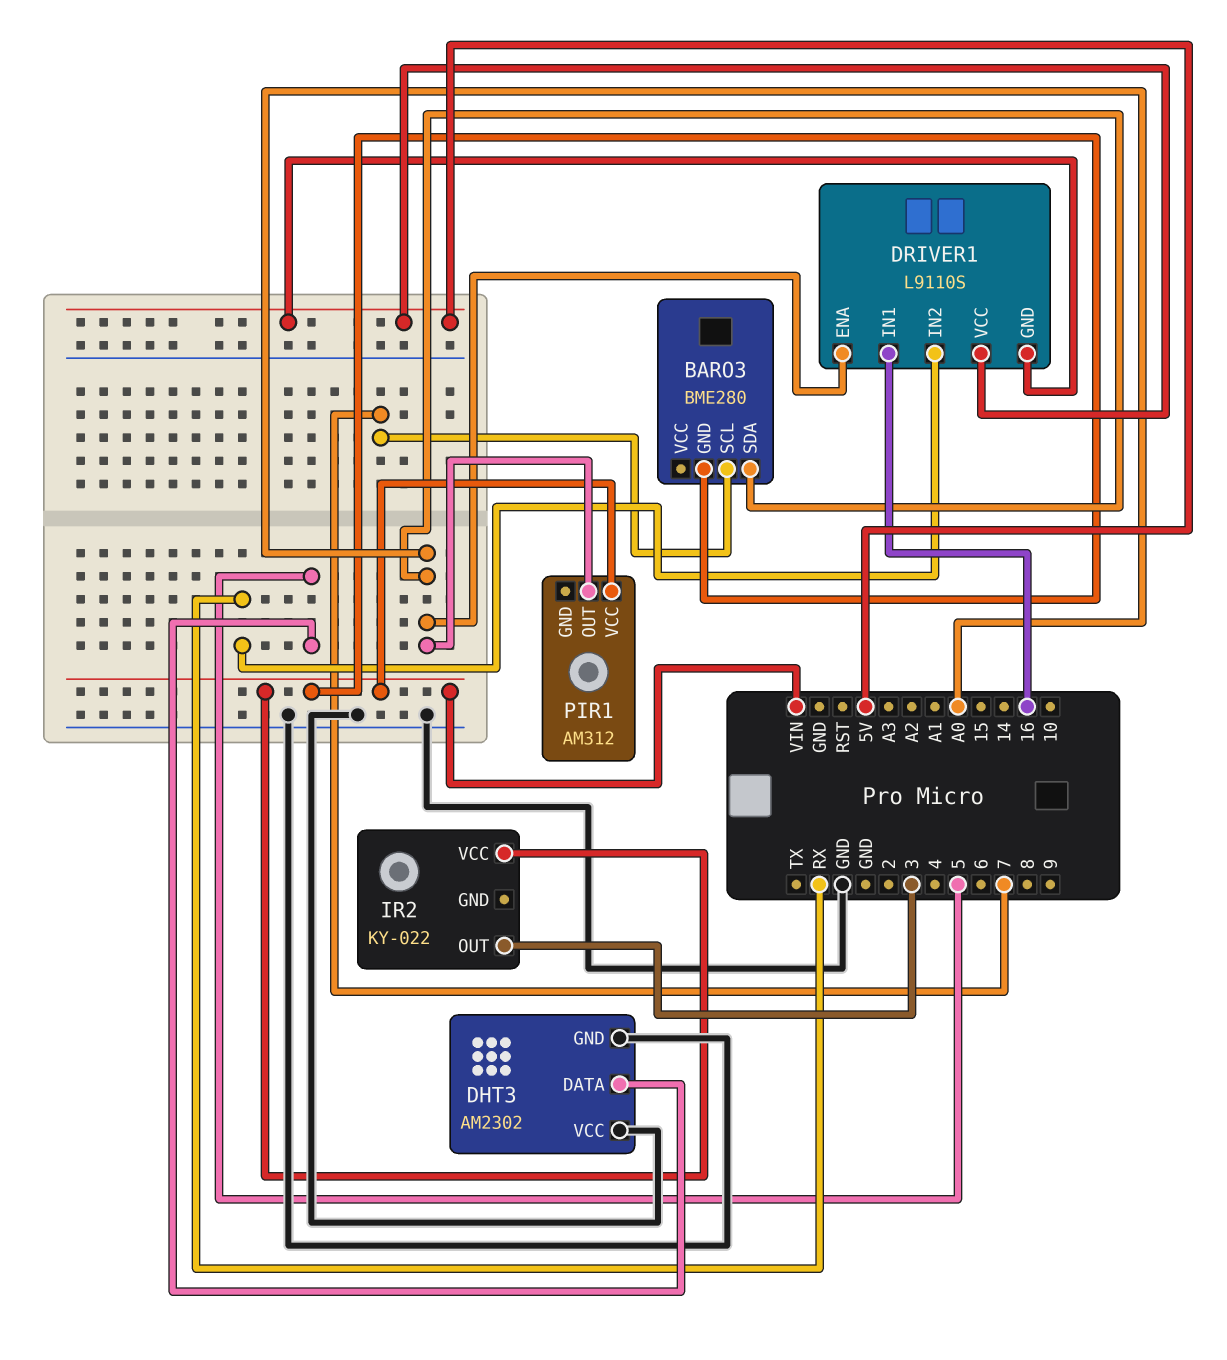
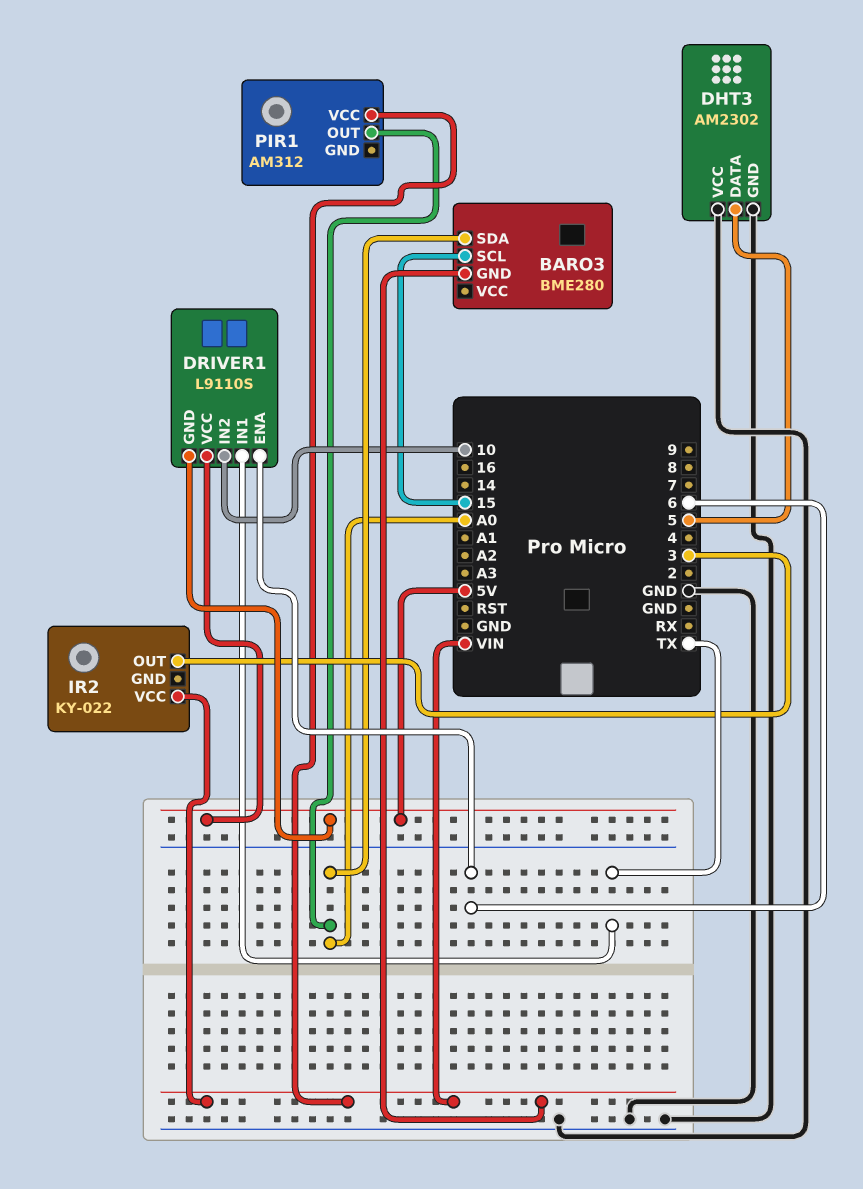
BARO3 pin SCL: 7 -> 15
DRIVER1 pin ENA: A0 -> 6
DRIVER1 pin IN1: 16 -> TX
DRIVER1 pin IN2: RX -> 10

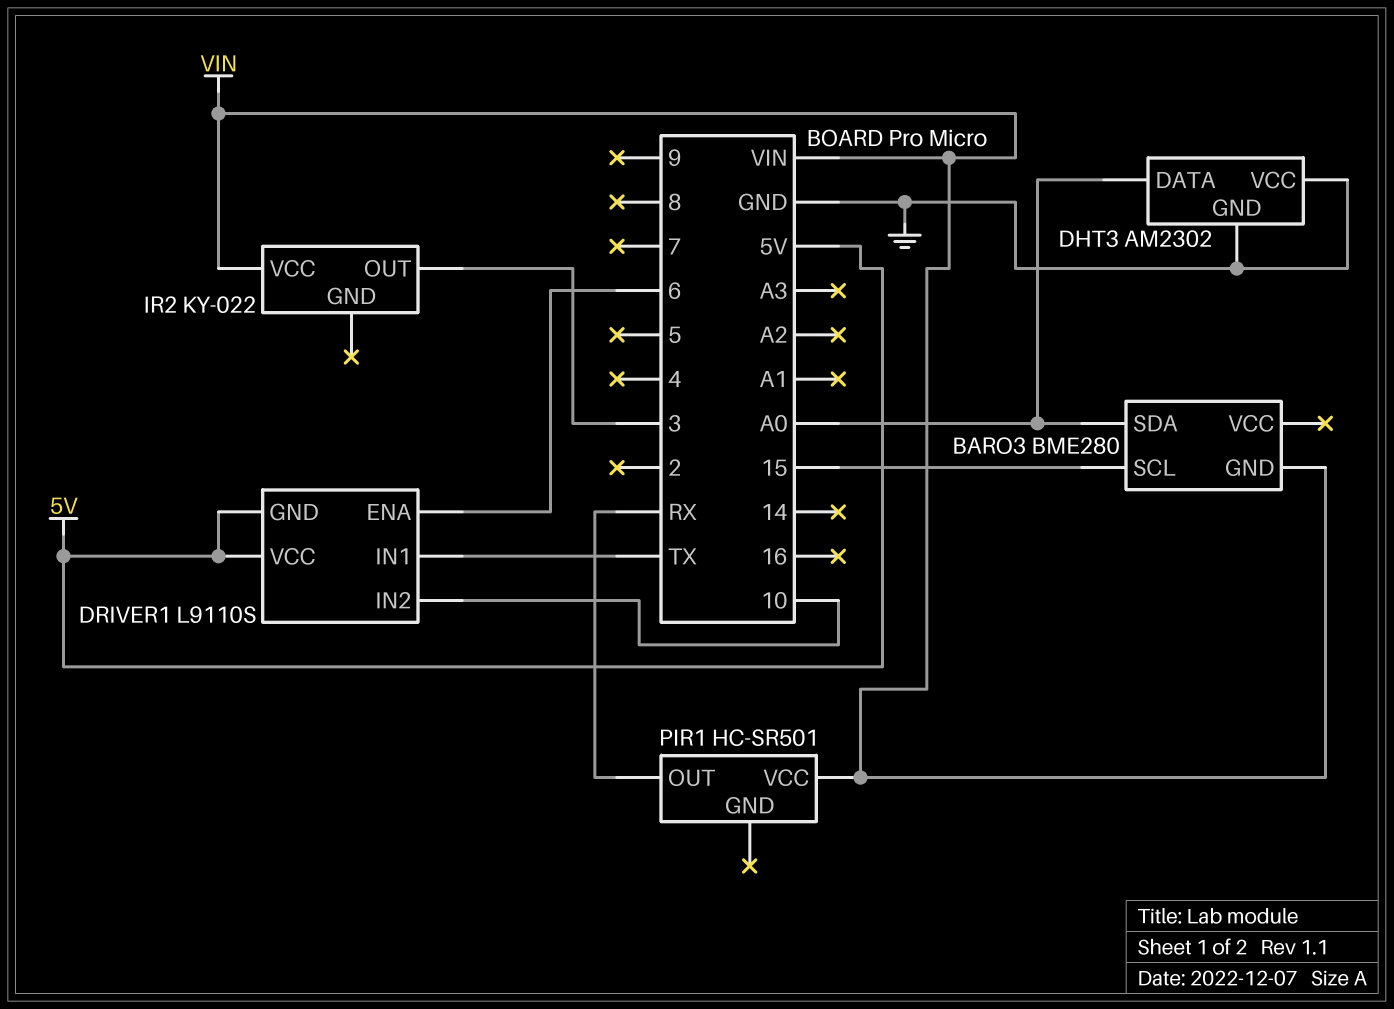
DHT3 pin DATA: 5 -> A0
PIR1: AM312 -> HC-SR501
PIR1 pin OUT: A0 -> RX

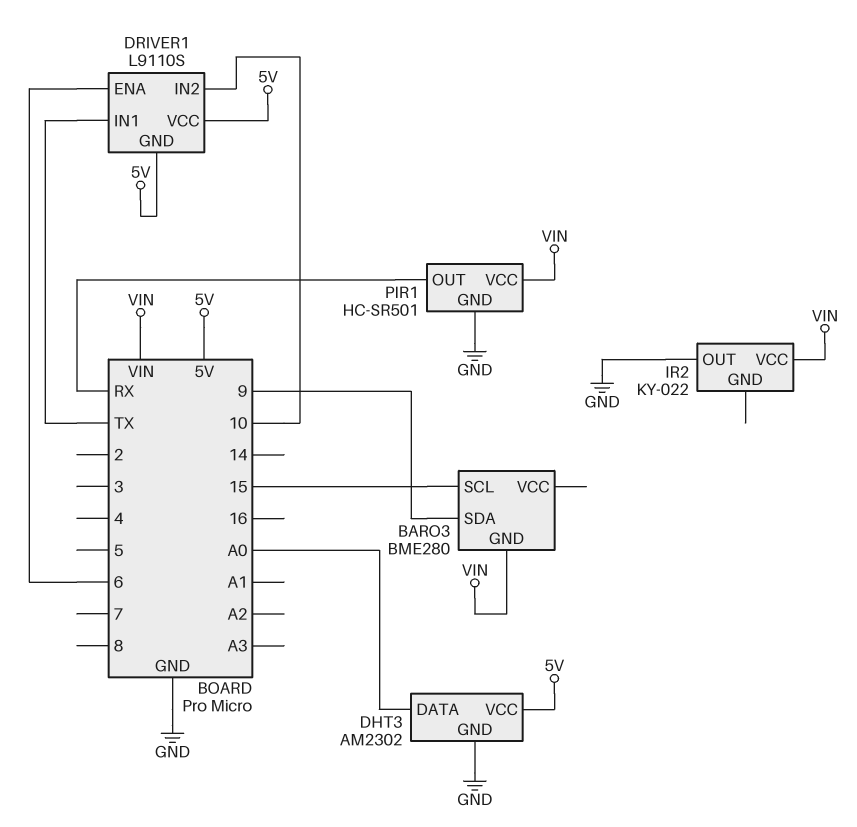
BARO3 pin SDA: A0 -> 9
DHT3 pin VCC: GND -> 5V
IR2 pin OUT: 3 -> GND
PIR1 pin GND: none -> GND

